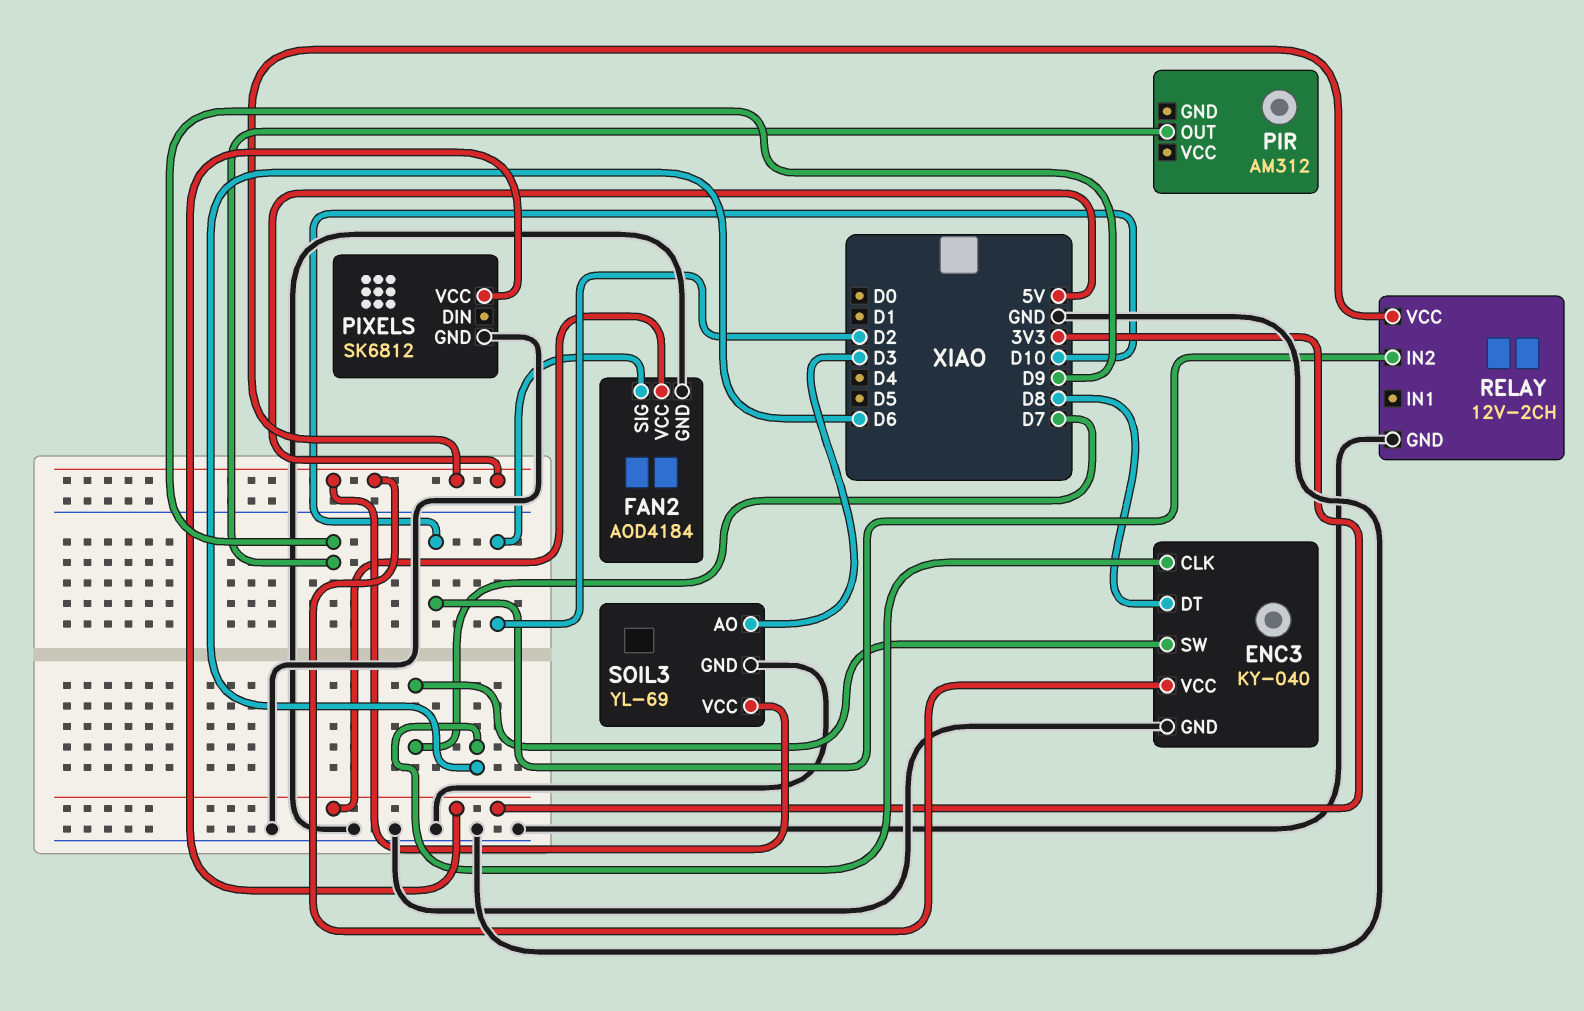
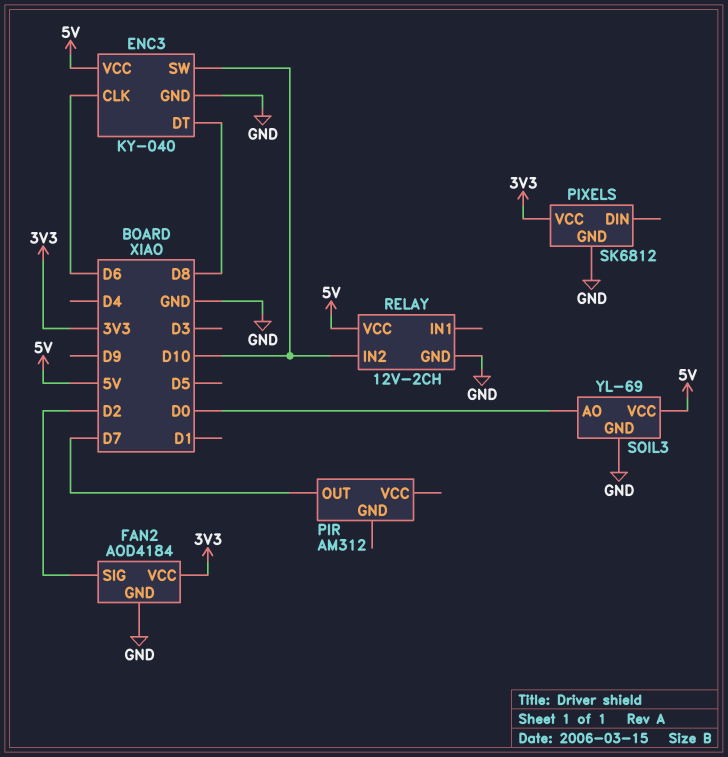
ENC3 pin SW: D7 -> D10
PIR pin OUT: D9 -> D7
SOIL3 pin AO: D3 -> D0

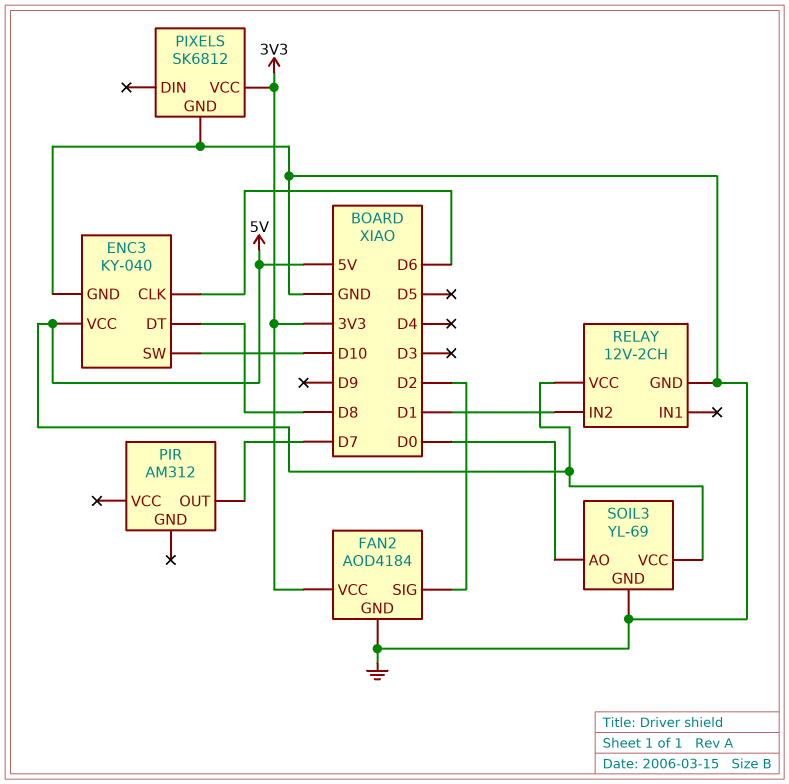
RELAY pin IN2: D10 -> D1

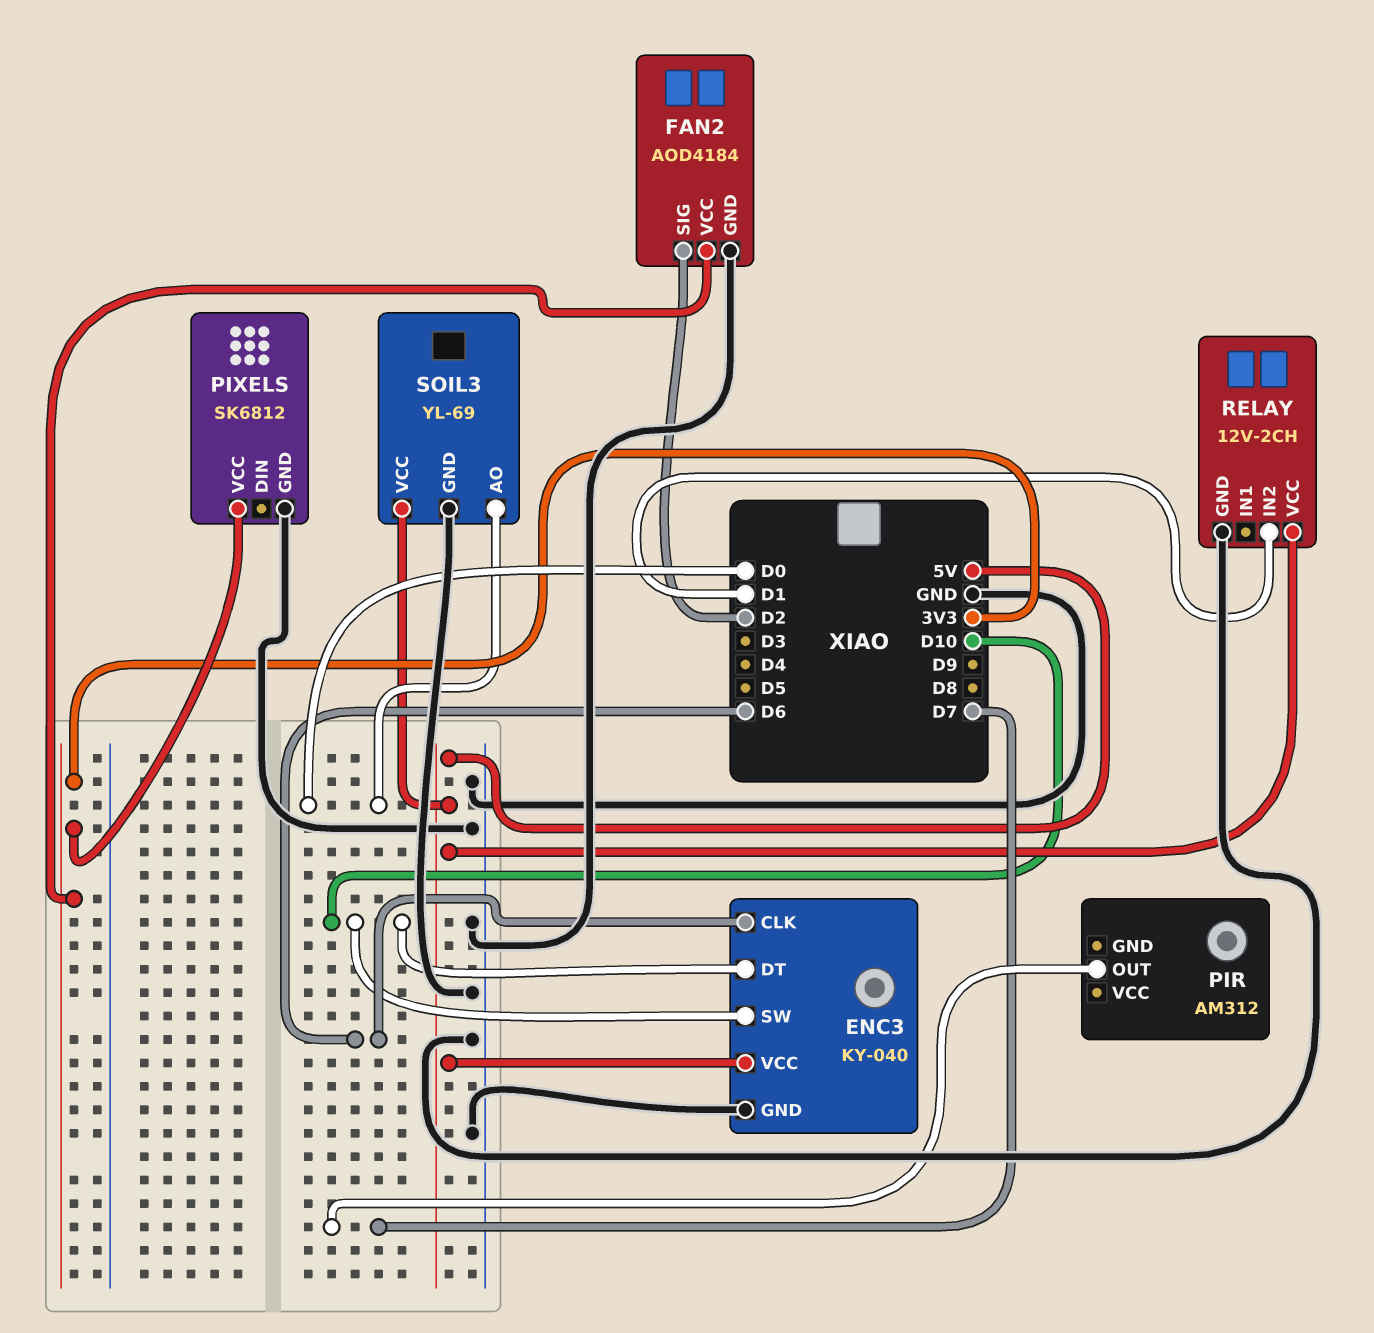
ENC3 pin DT: D8 -> D10

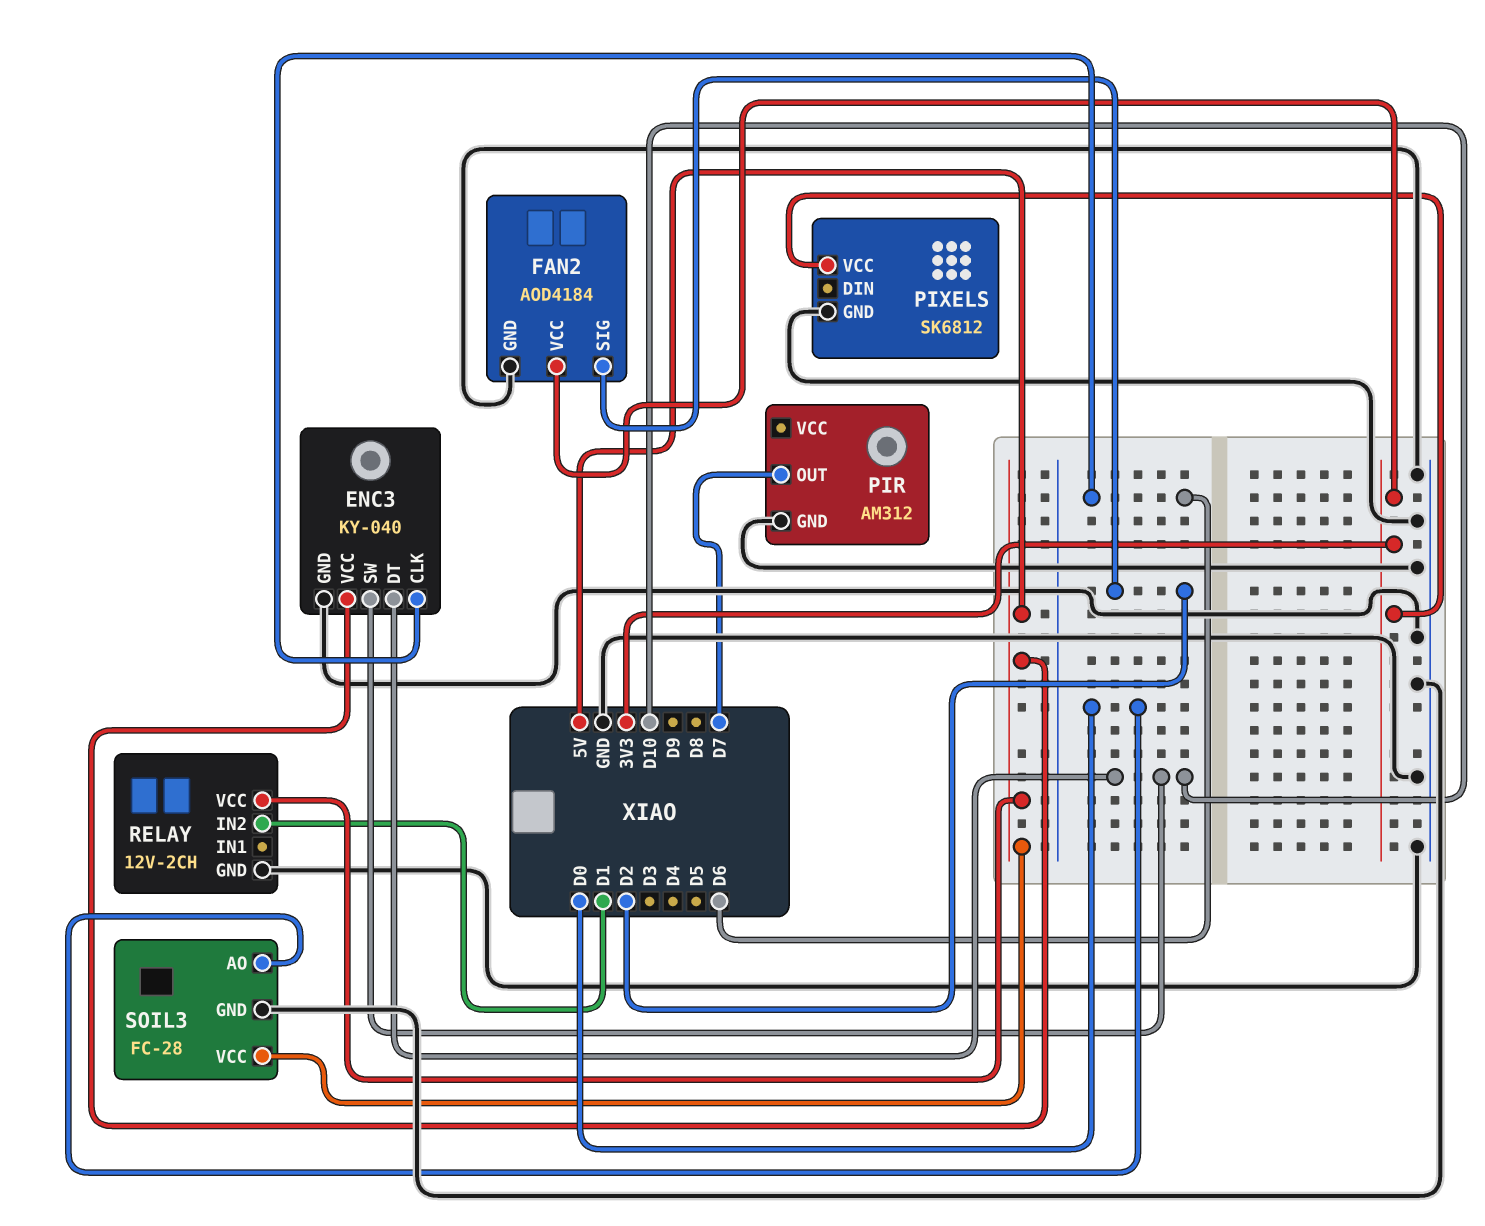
PIR pin GND: none -> GND
SOIL3: YL-69 -> FC-28

